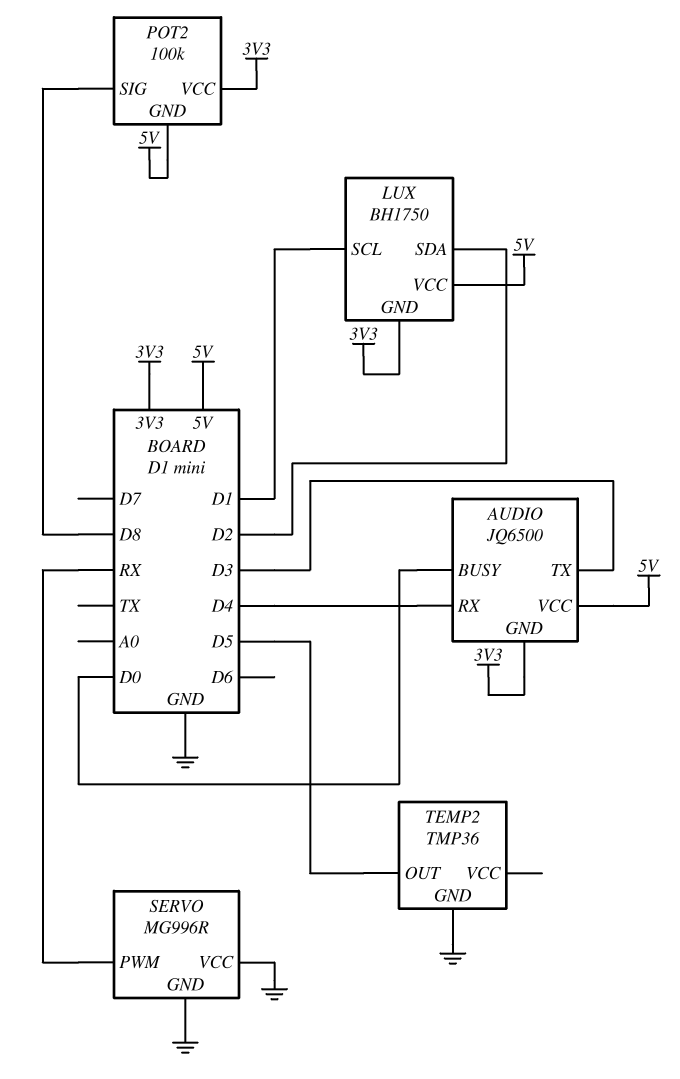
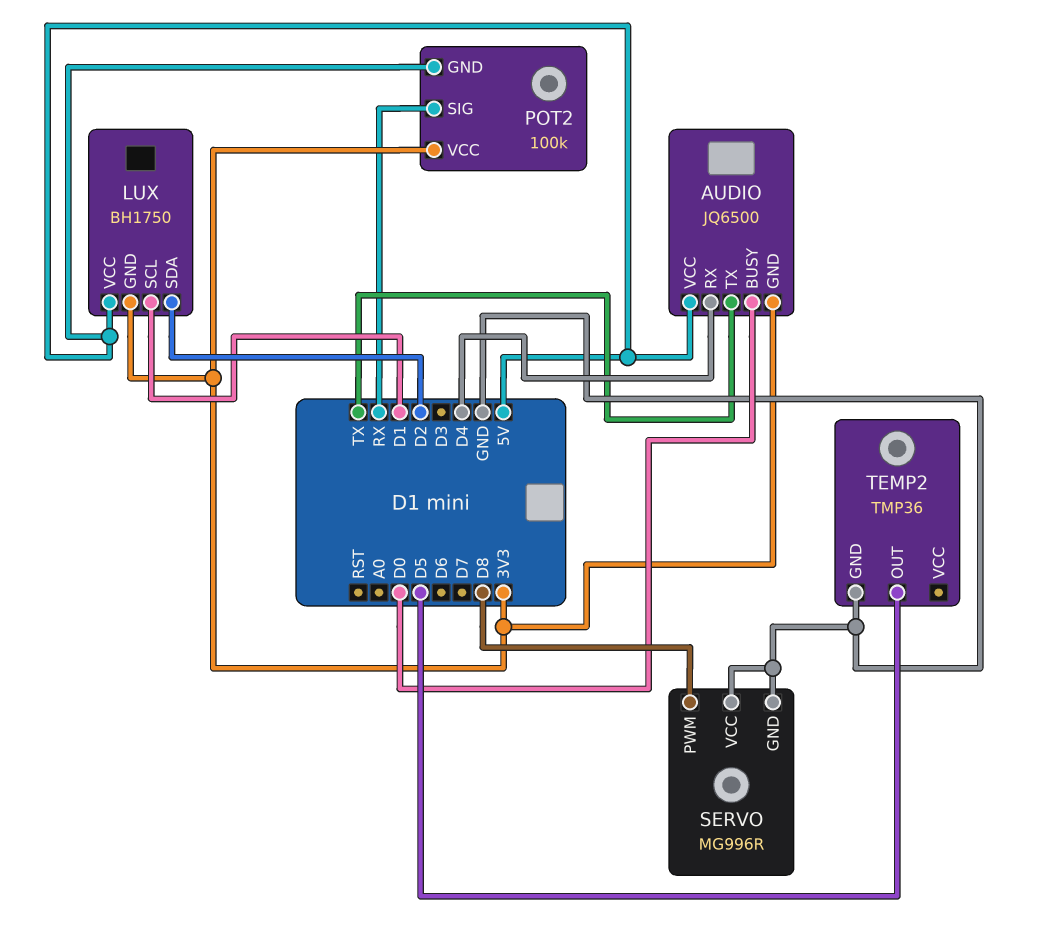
AUDIO pin TX: D3 -> TX
POT2 pin SIG: D8 -> RX
SERVO pin PWM: RX -> D8

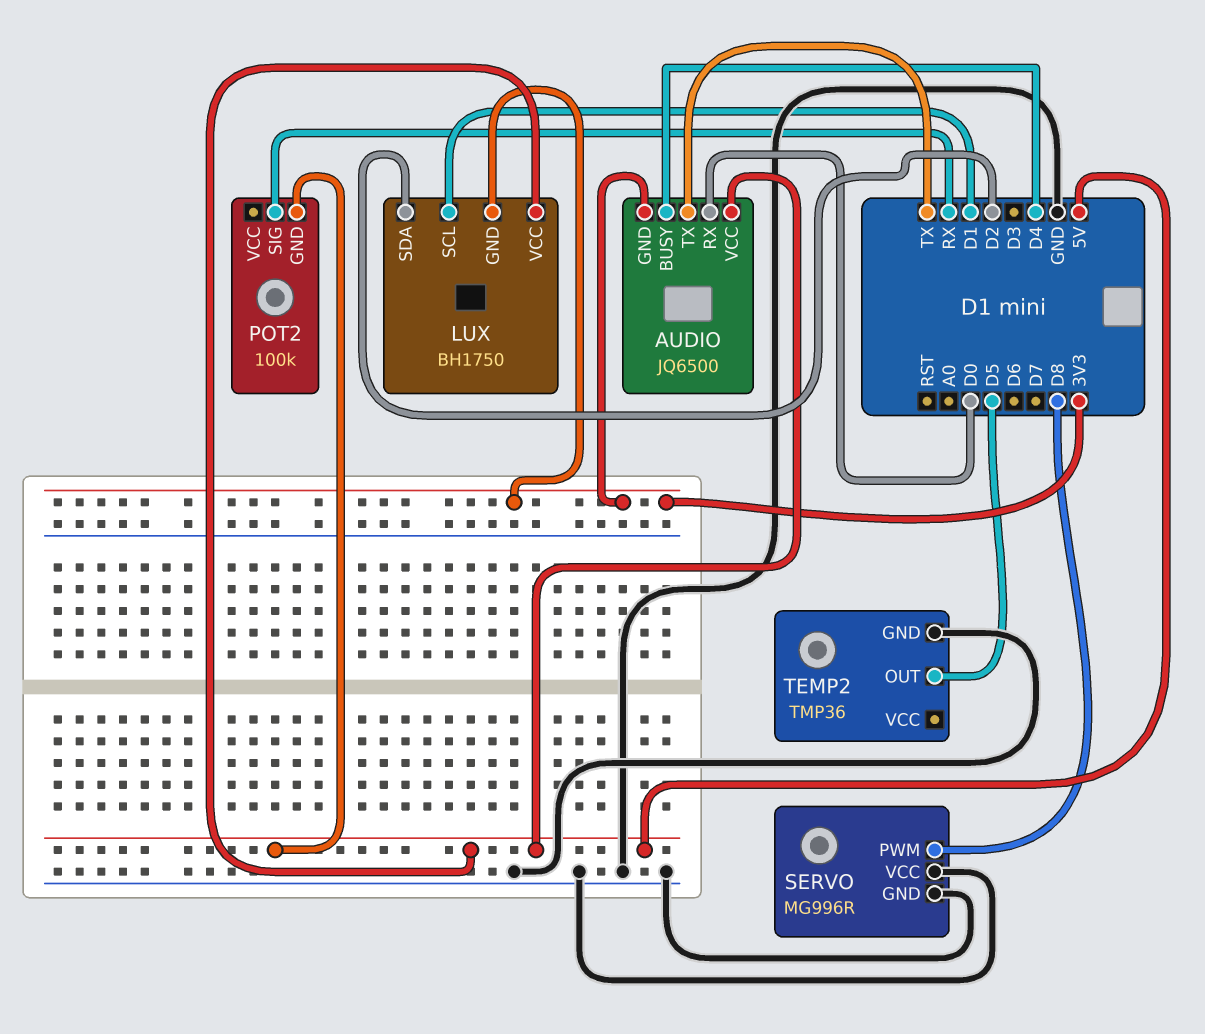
AUDIO pin BUSY: D0 -> D4
AUDIO pin RX: D4 -> D0
POT2 pin VCC: 3V3 -> none

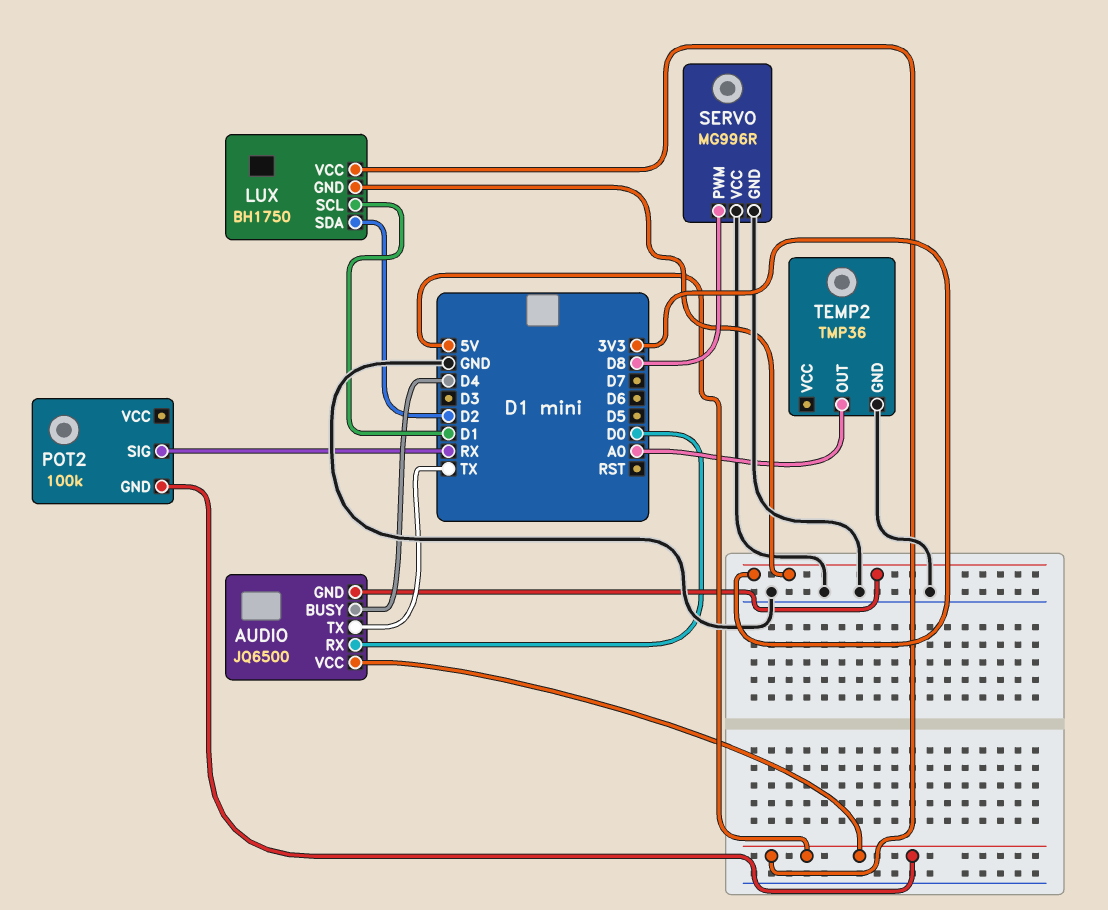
TEMP2 pin OUT: D5 -> A0

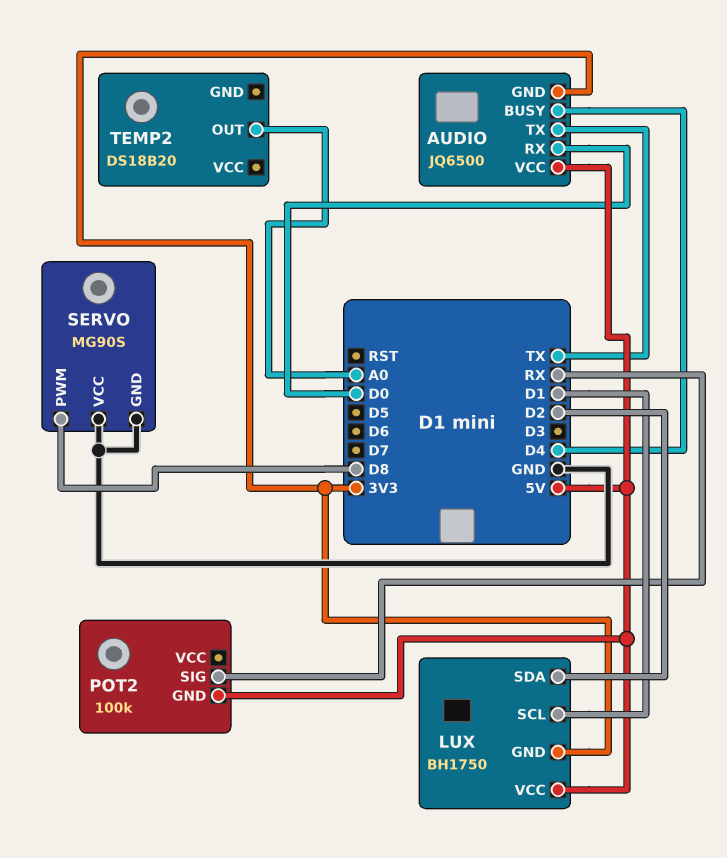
SERVO: MG996R -> MG90S
TEMP2: TMP36 -> DS18B20
TEMP2 pin GND: GND -> none

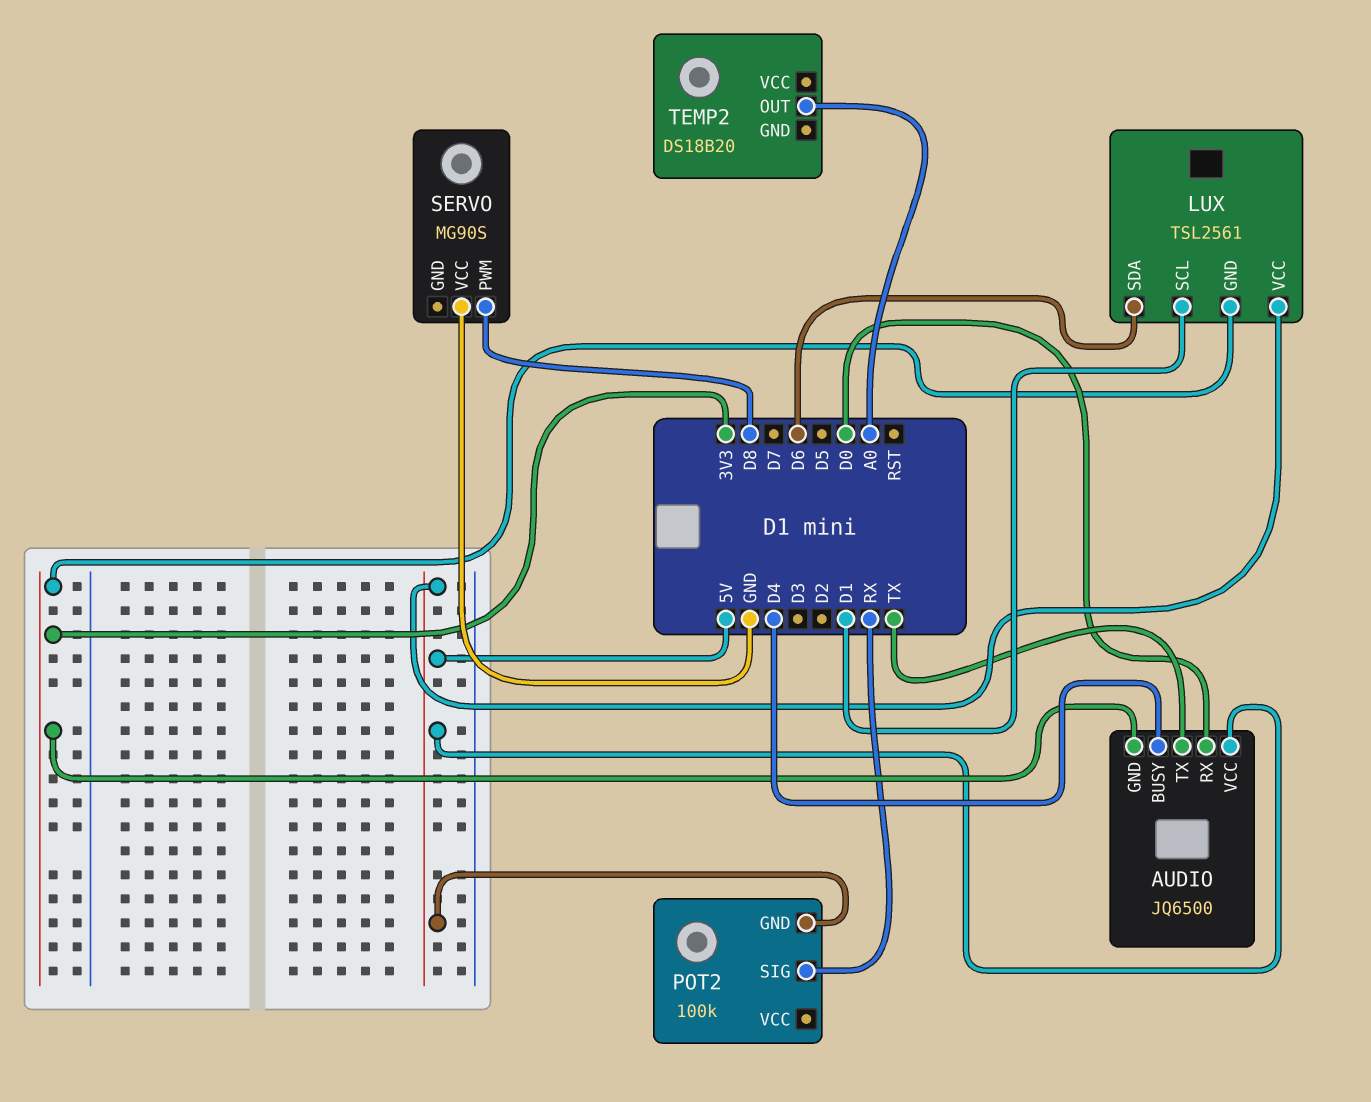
LUX: BH1750 -> TSL2561
LUX pin SDA: D2 -> D6
SERVO pin GND: GND -> none

